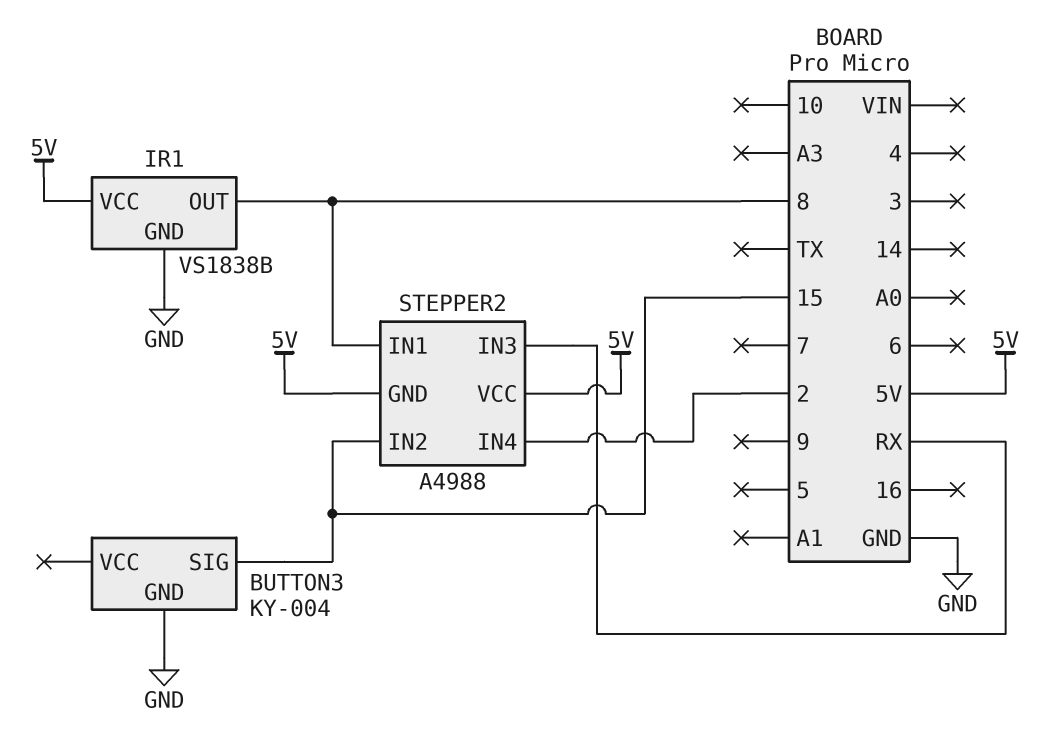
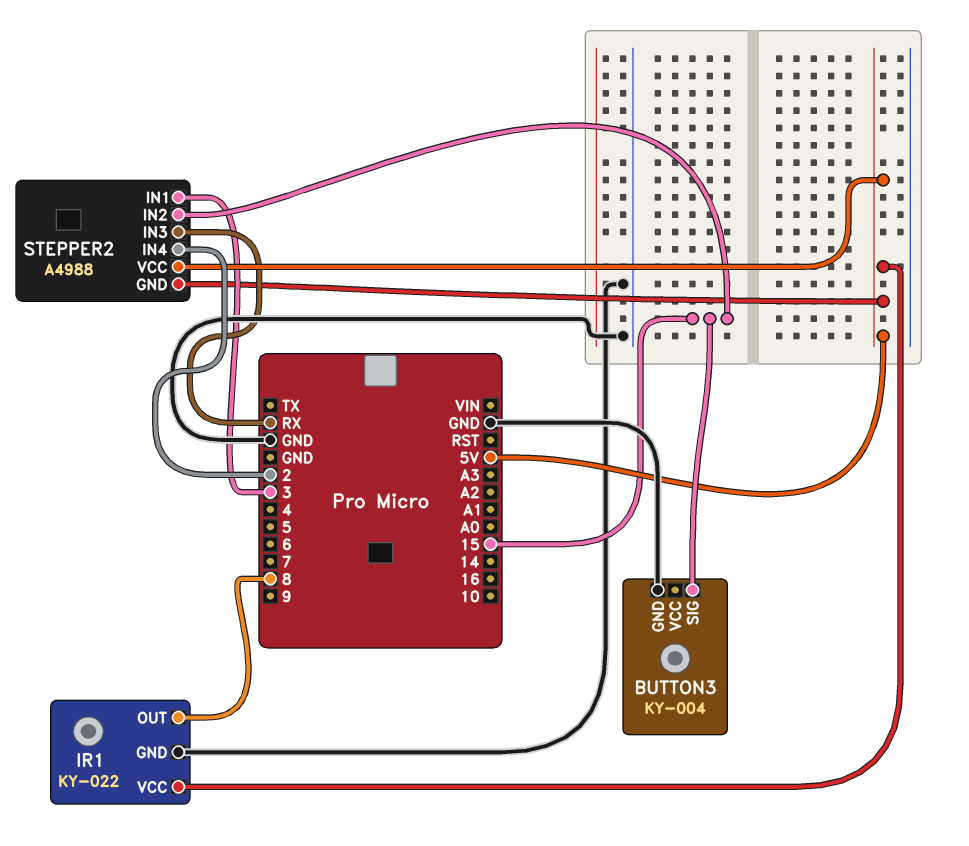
IR1: VS1838B -> KY-022
STEPPER2 pin IN1: 8 -> 3

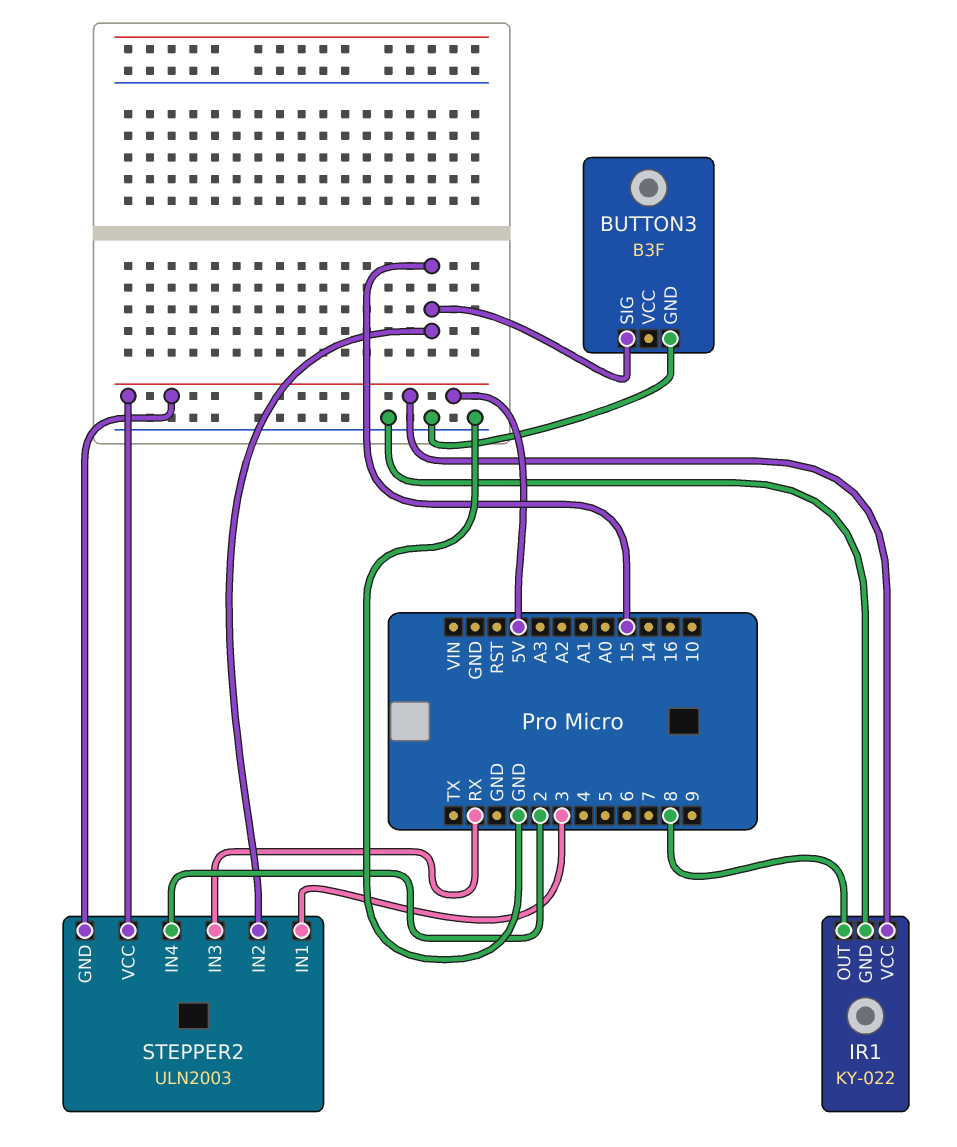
BUTTON3: KY-004 -> B3F
STEPPER2: A4988 -> ULN2003

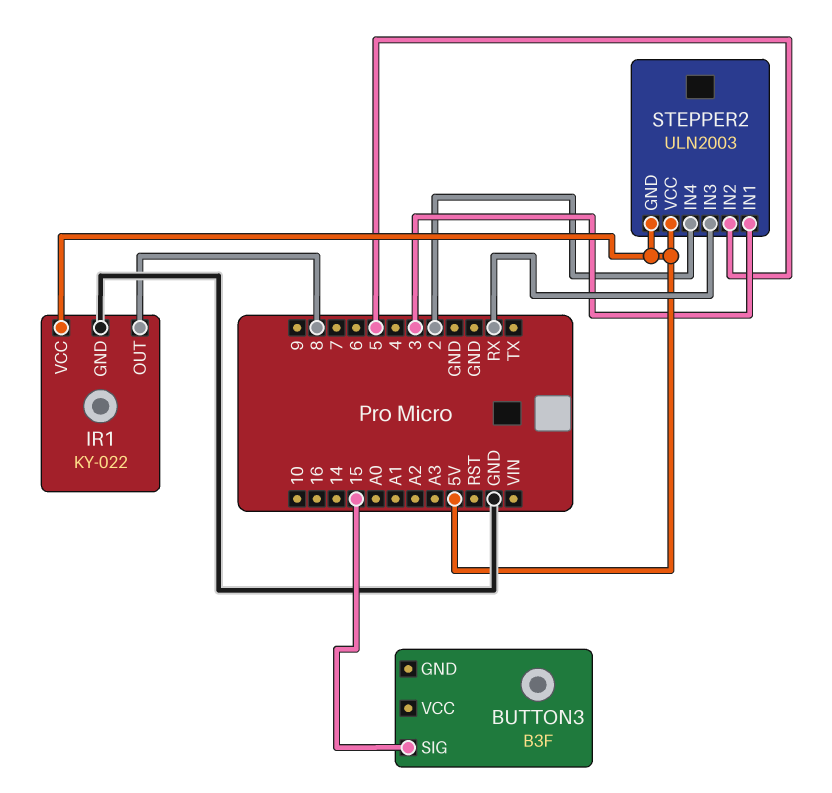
BUTTON3 pin GND: GND -> none
STEPPER2 pin IN2: 15 -> 5

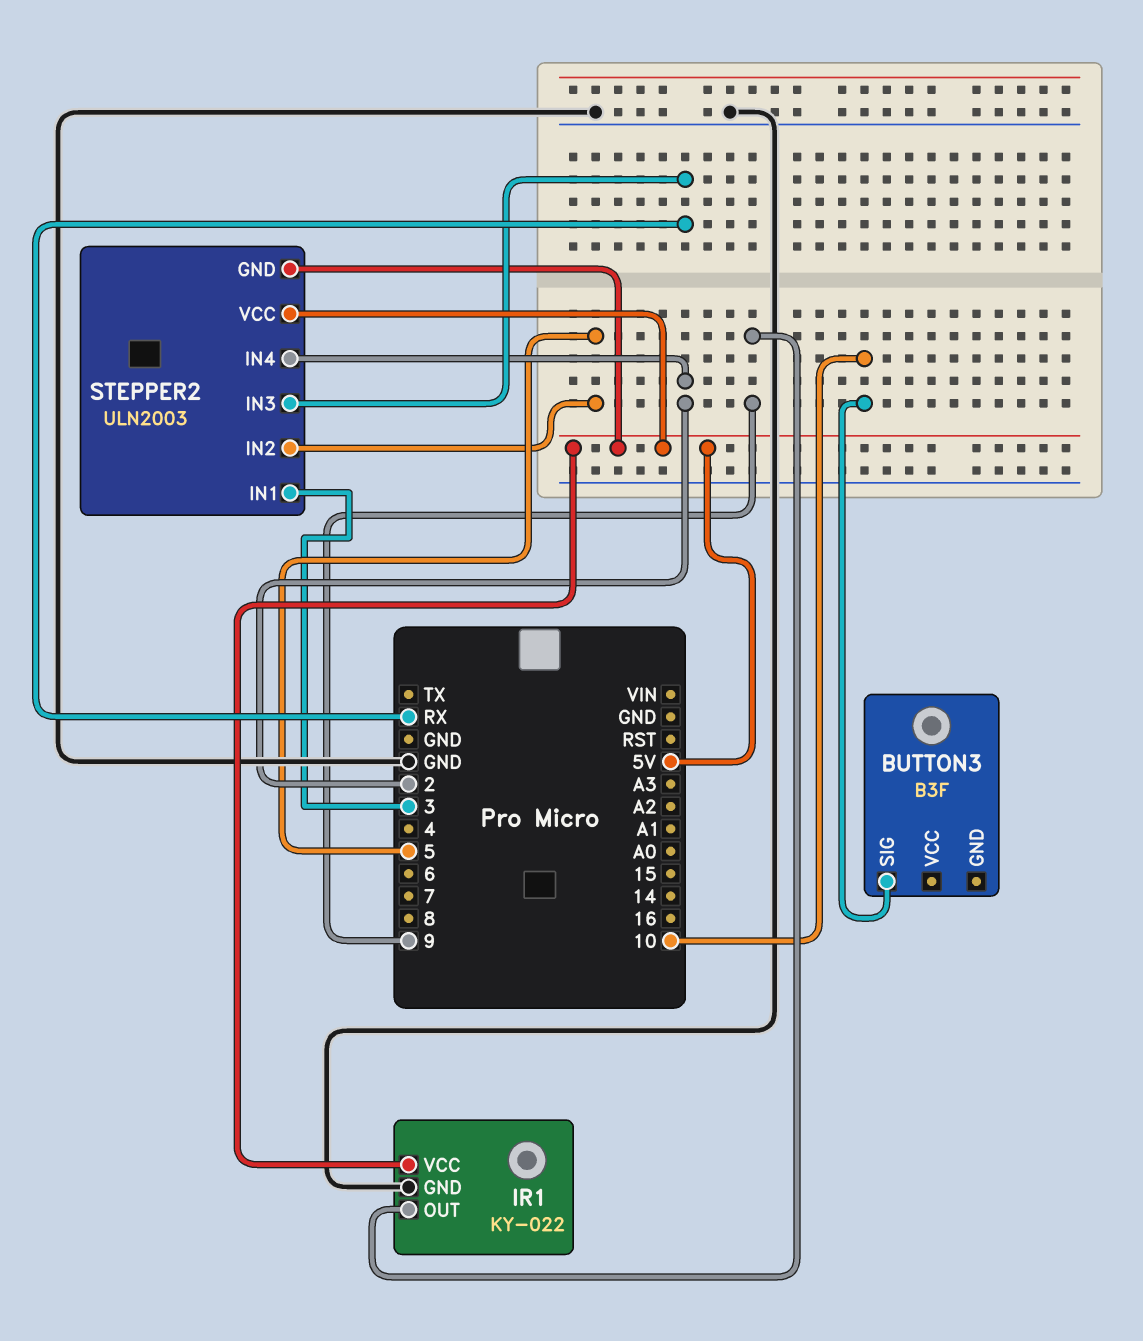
BUTTON3 pin SIG: 15 -> 10
IR1 pin OUT: 8 -> 9

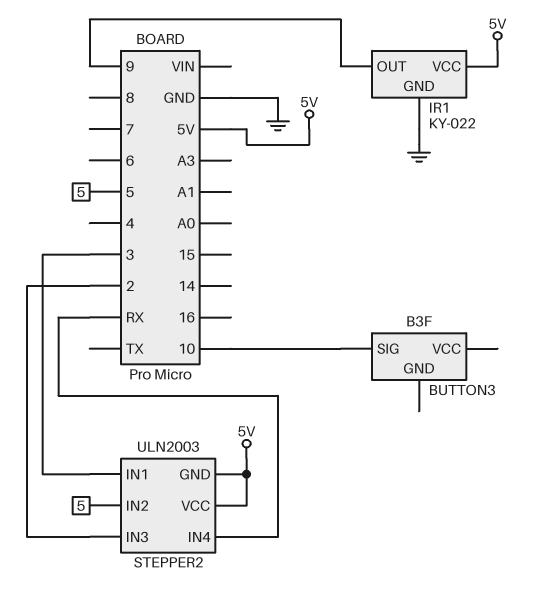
STEPPER2 pin IN3: RX -> 2
STEPPER2 pin IN4: 2 -> RX

